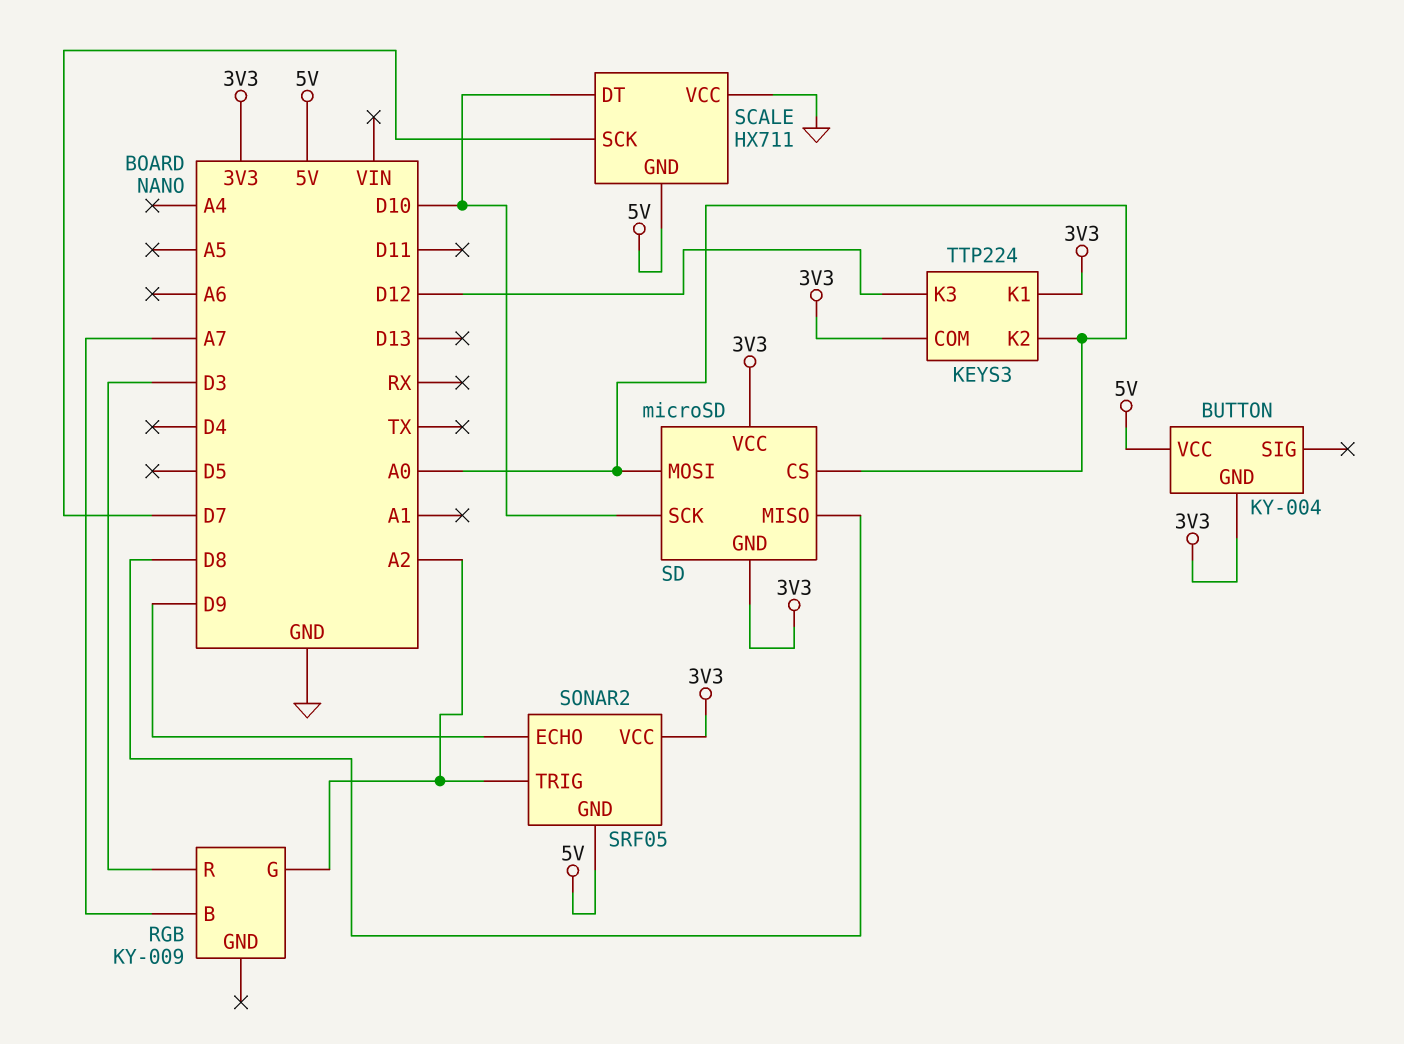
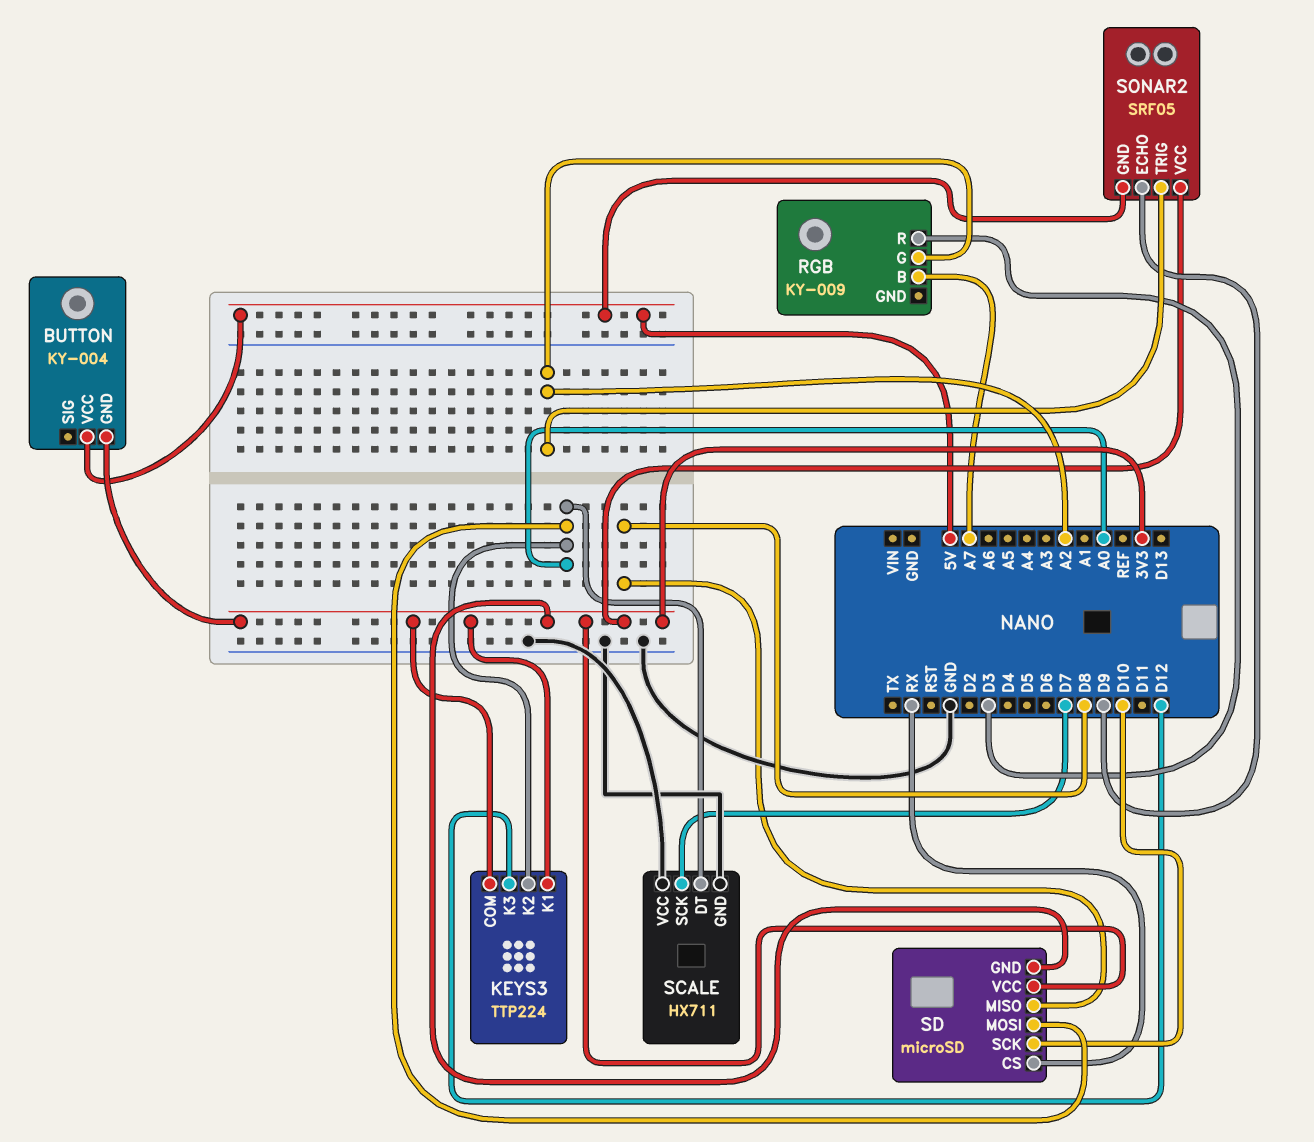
SCALE pin DT: D10 -> A0
SCALE pin GND: 5V -> GND
SD pin CS: A0 -> RX

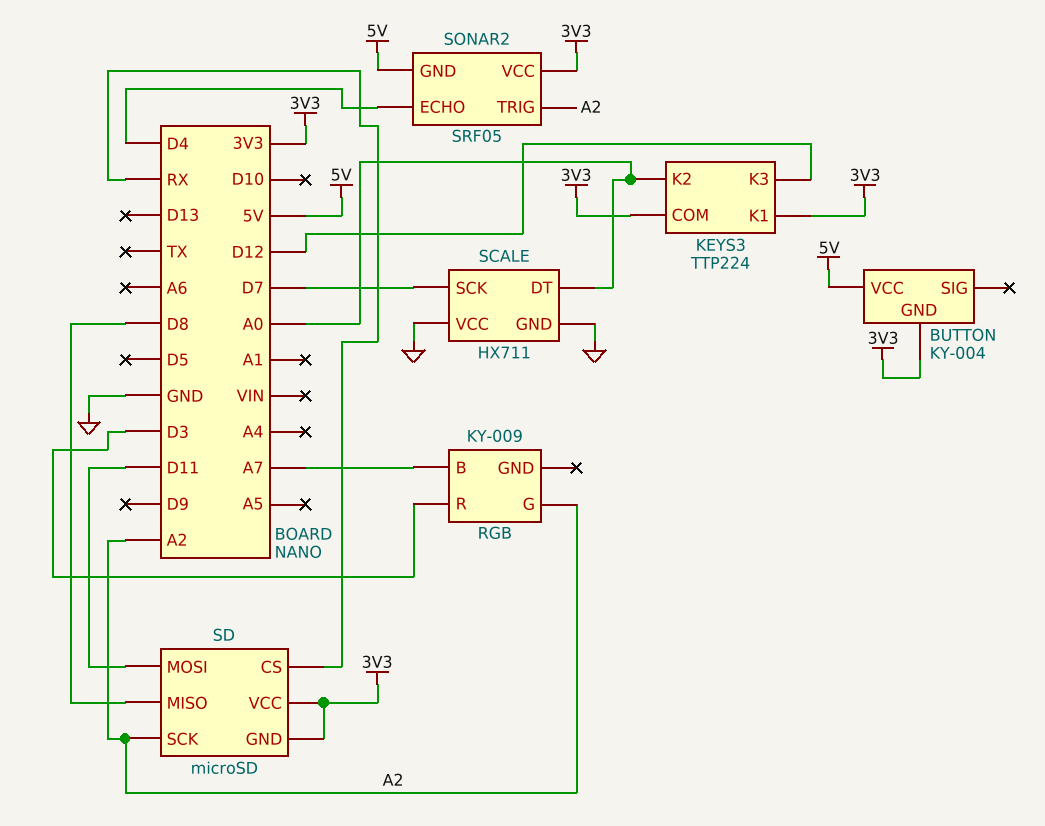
SD pin MOSI: A0 -> D11
SD pin SCK: D10 -> A2
SONAR2 pin ECHO: D9 -> D4

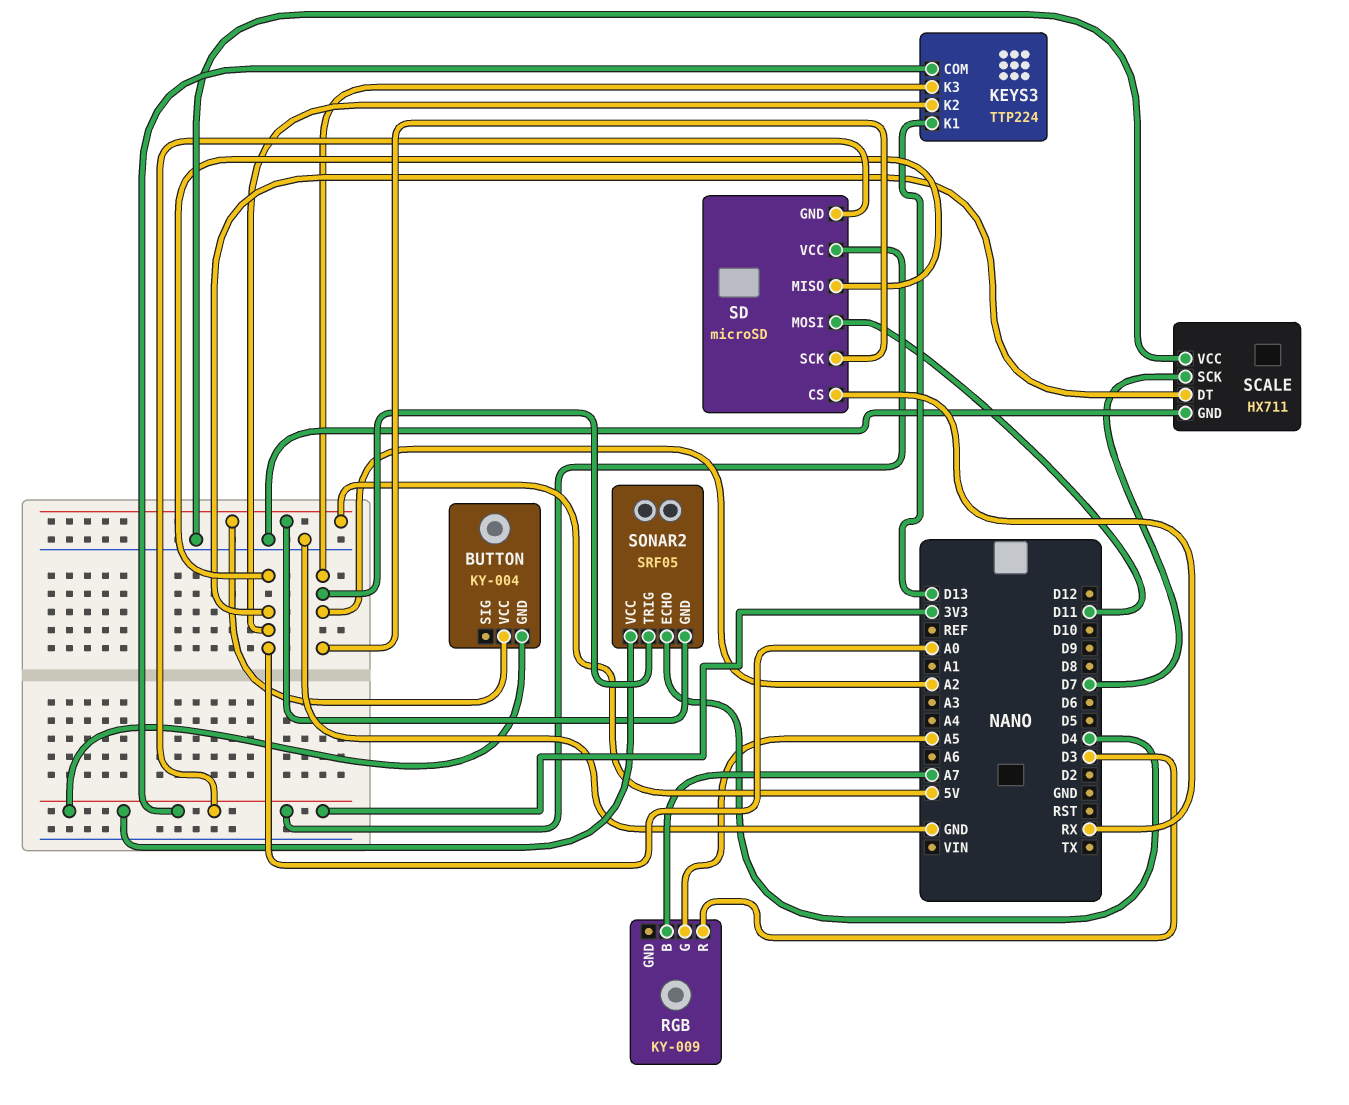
KEYS3 pin K1: 3V3 -> D13
KEYS3 pin K3: D12 -> A2
RGB pin G: A2 -> A5
SD pin MISO: D8 -> A0

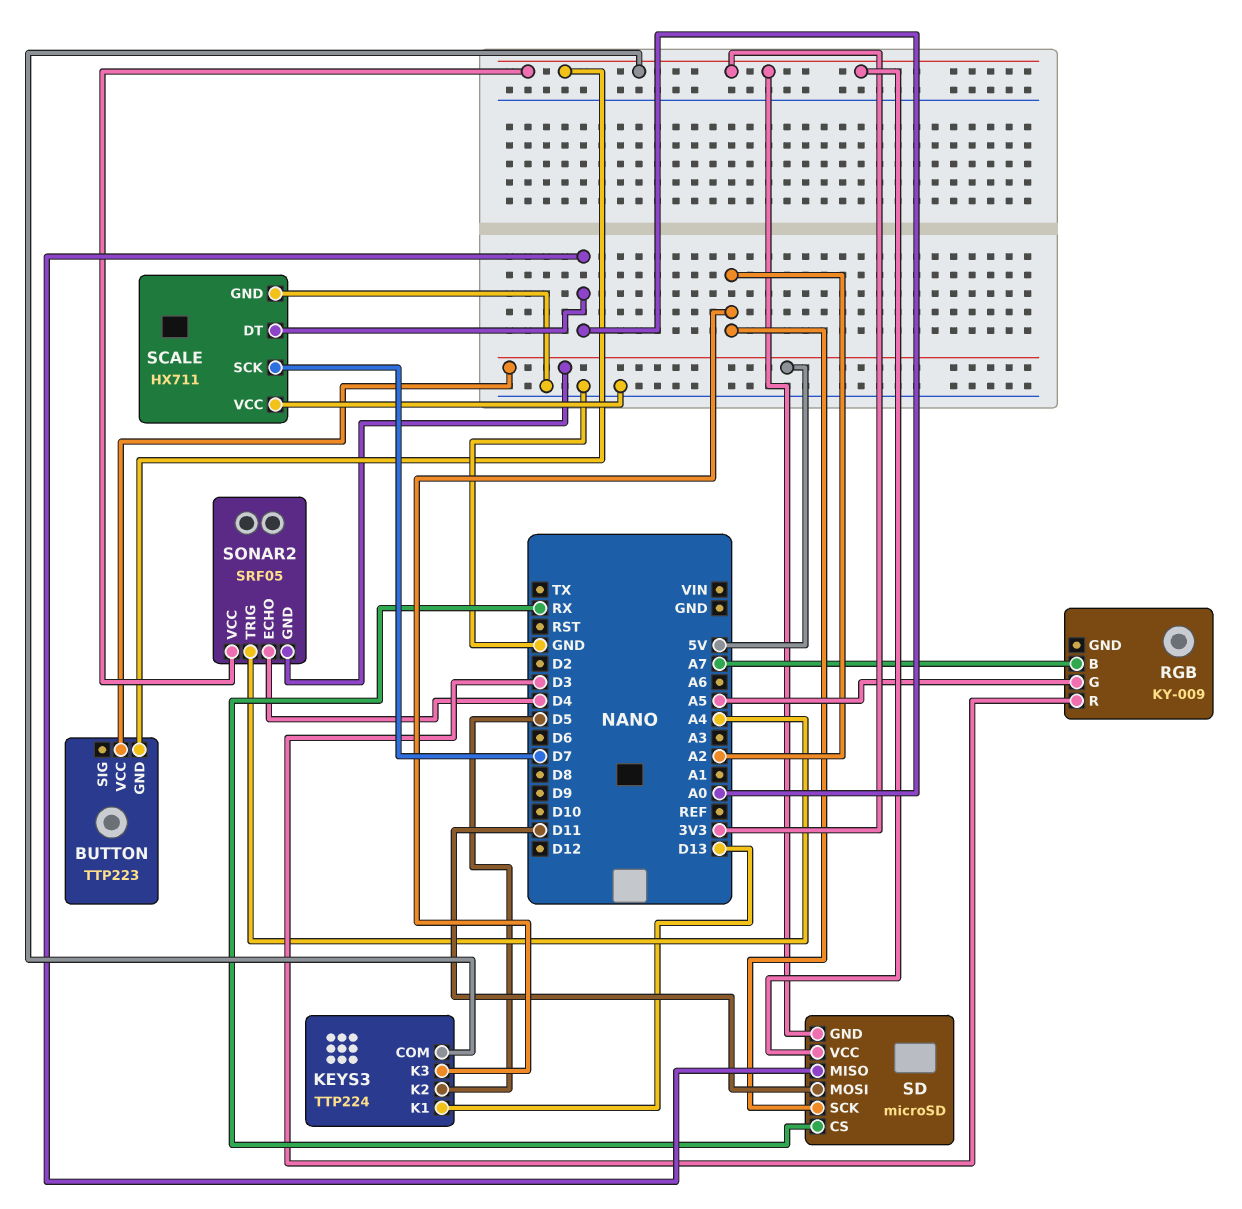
BUTTON: KY-004 -> TTP223
KEYS3 pin K2: A0 -> D5
SONAR2 pin TRIG: A2 -> A4

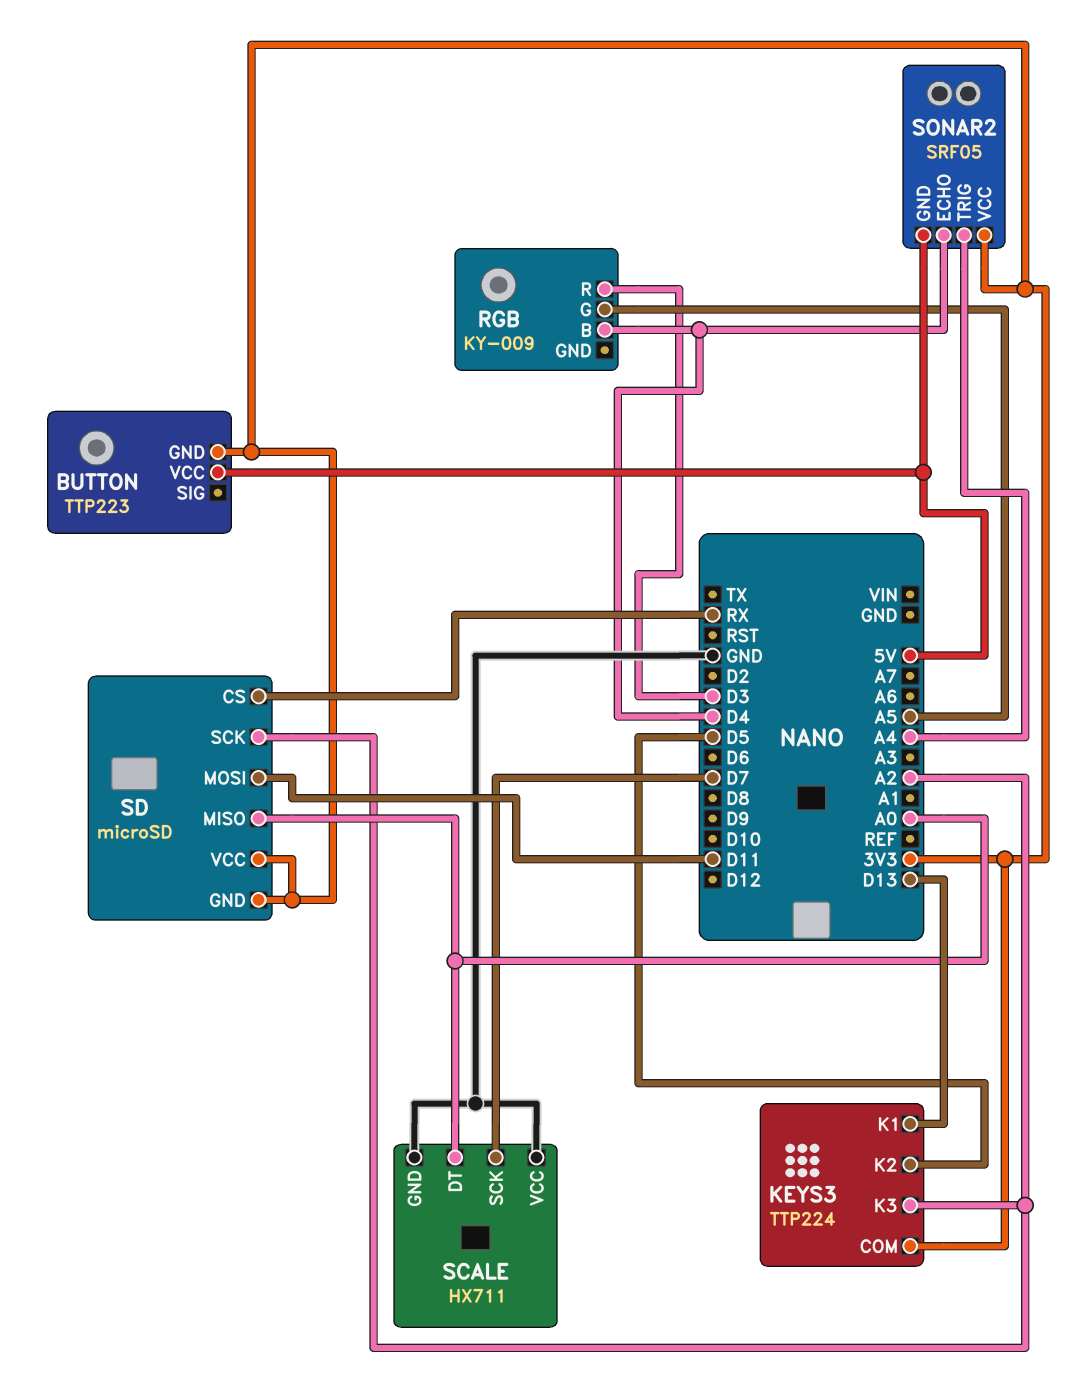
RGB pin B: A7 -> D4

